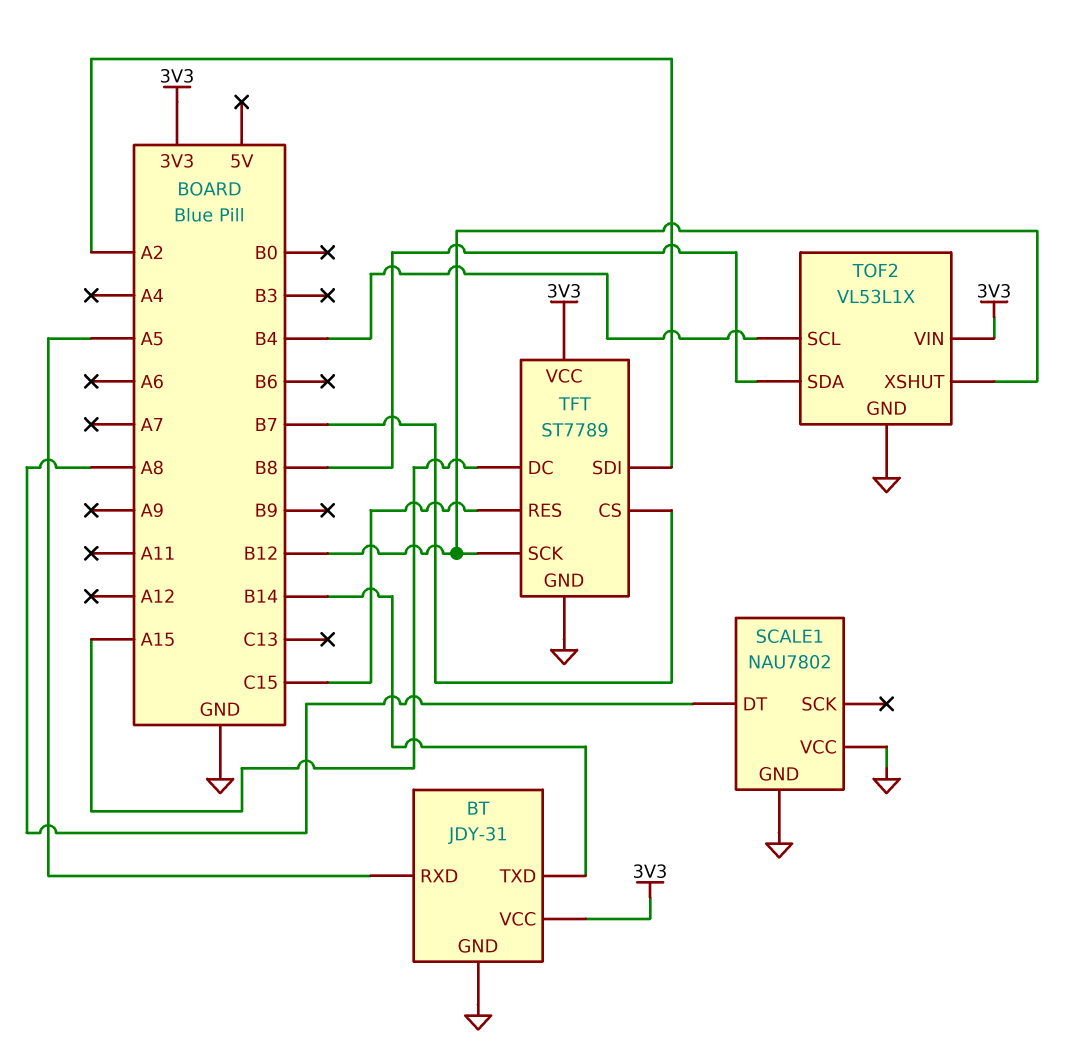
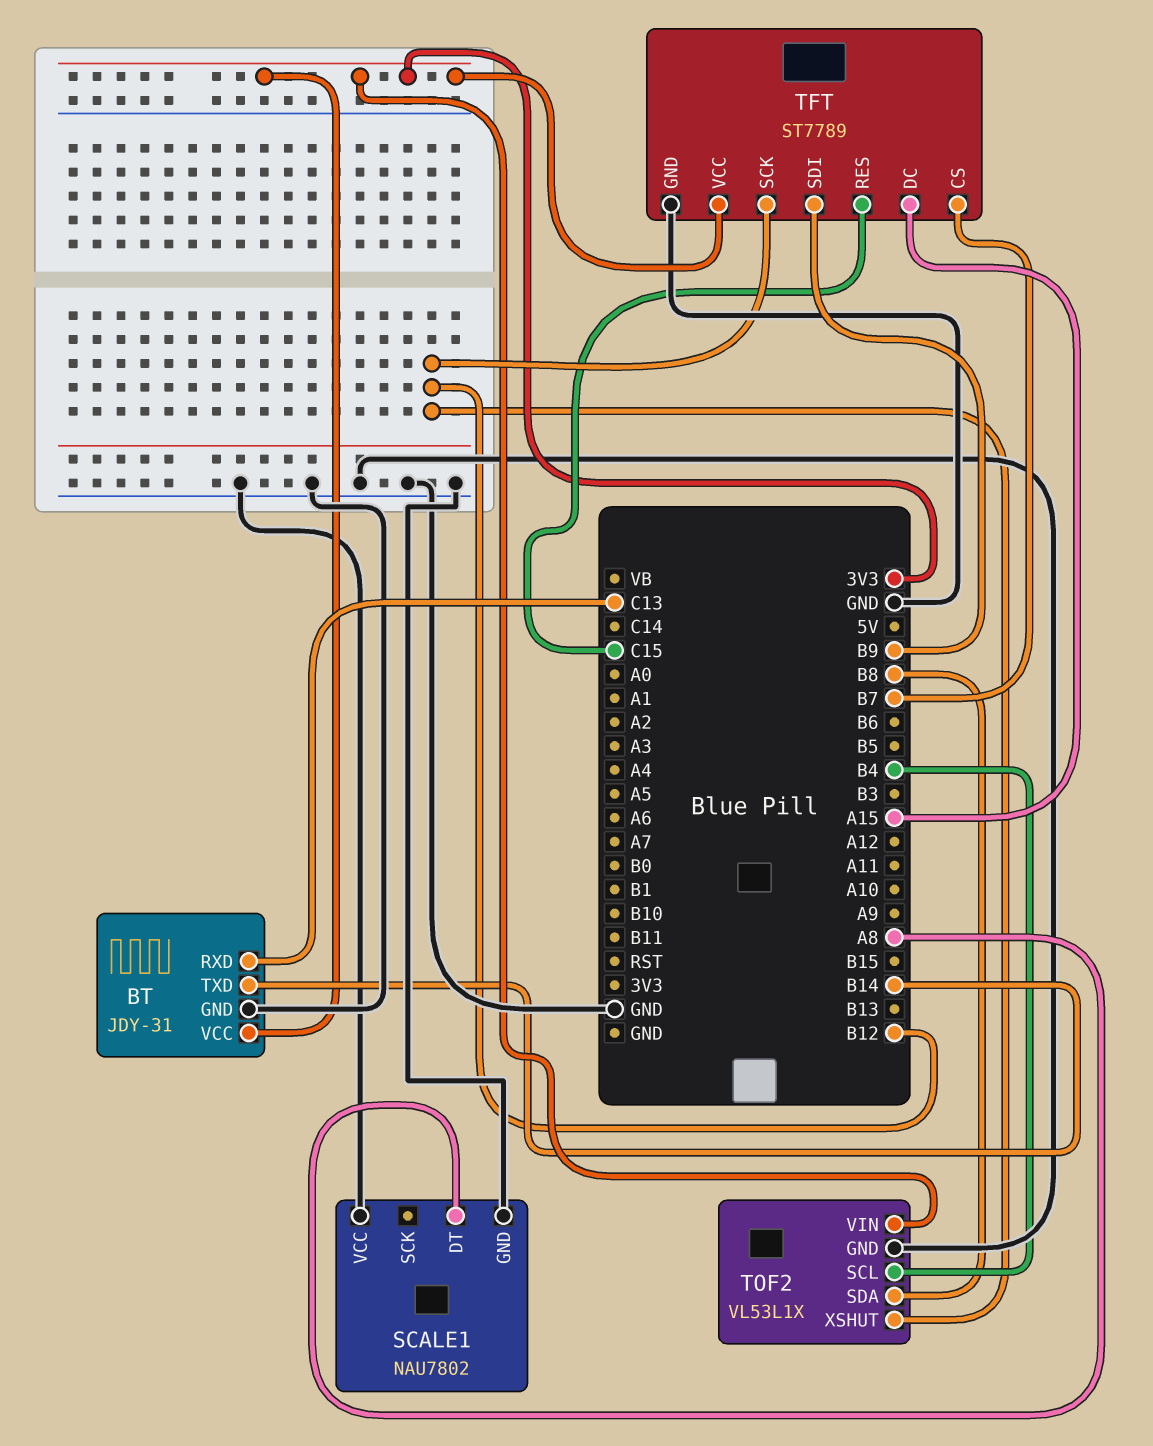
BT pin RXD: A5 -> C13
TFT pin SDI: A2 -> B9

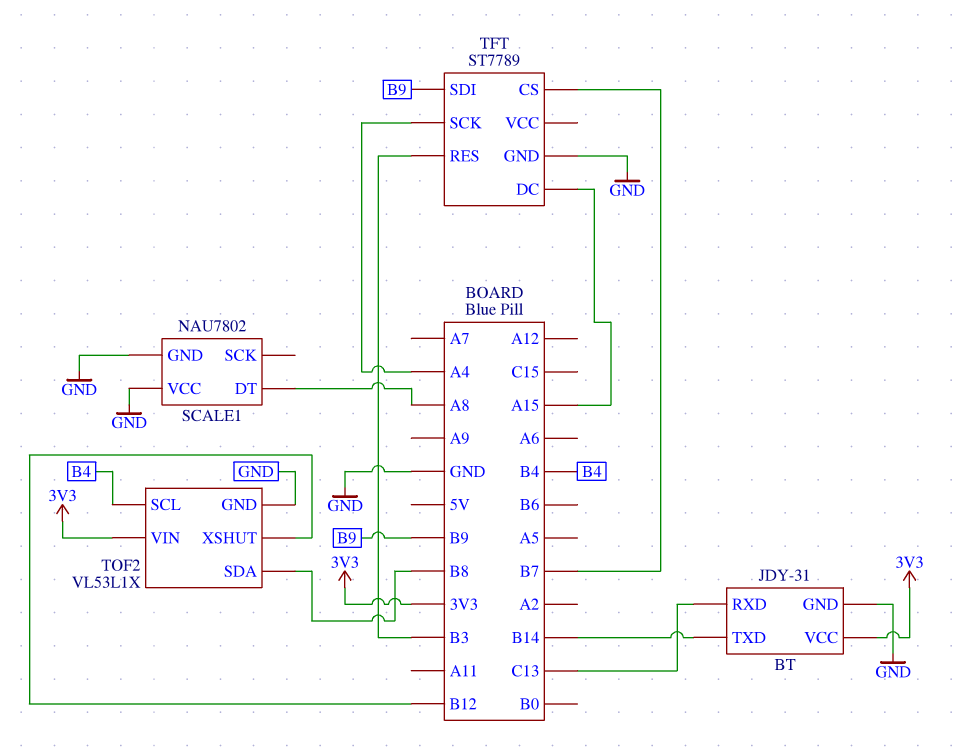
TFT pin RES: C15 -> B3
TFT pin SCK: B12 -> A4
TFT pin VCC: 3V3 -> none

